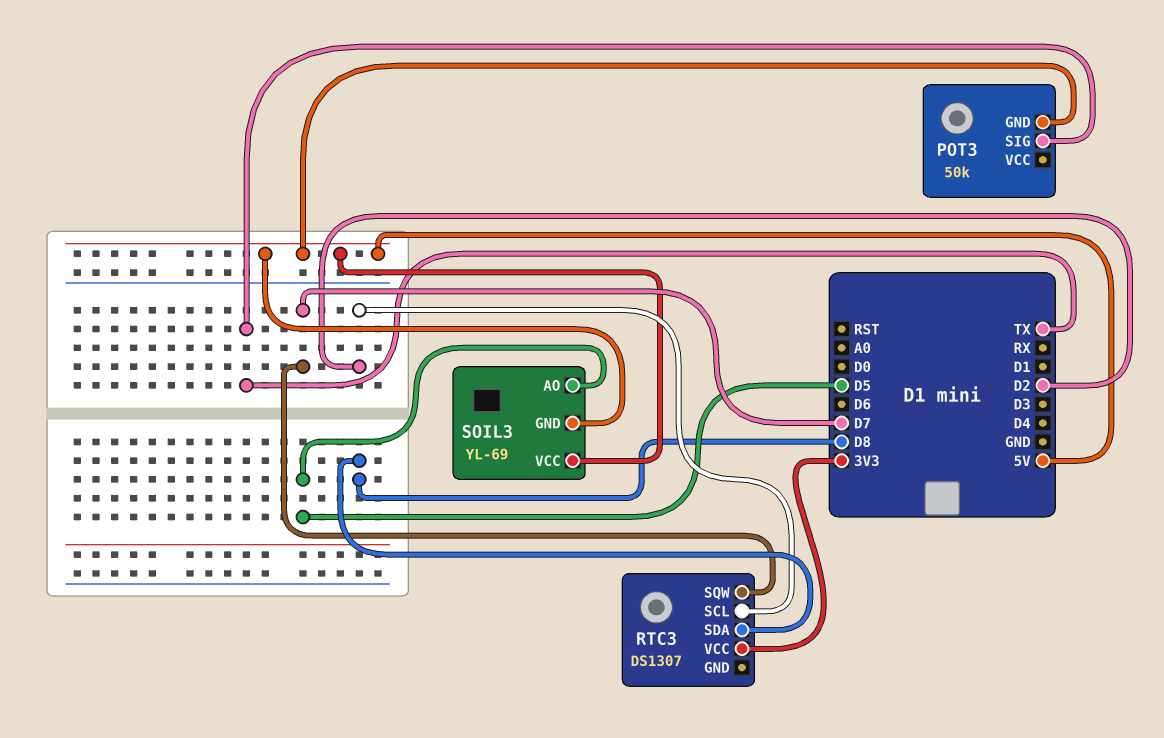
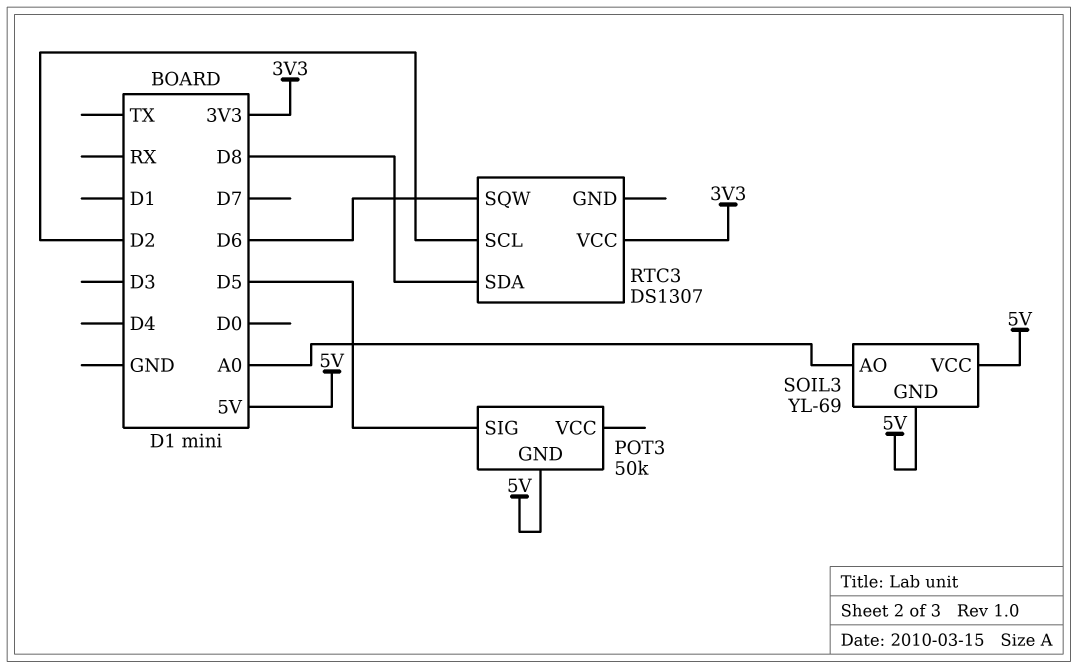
POT3 pin SIG: TX -> D5
RTC3 pin SQW: D7 -> D6
SOIL3 pin AO: D5 -> A0

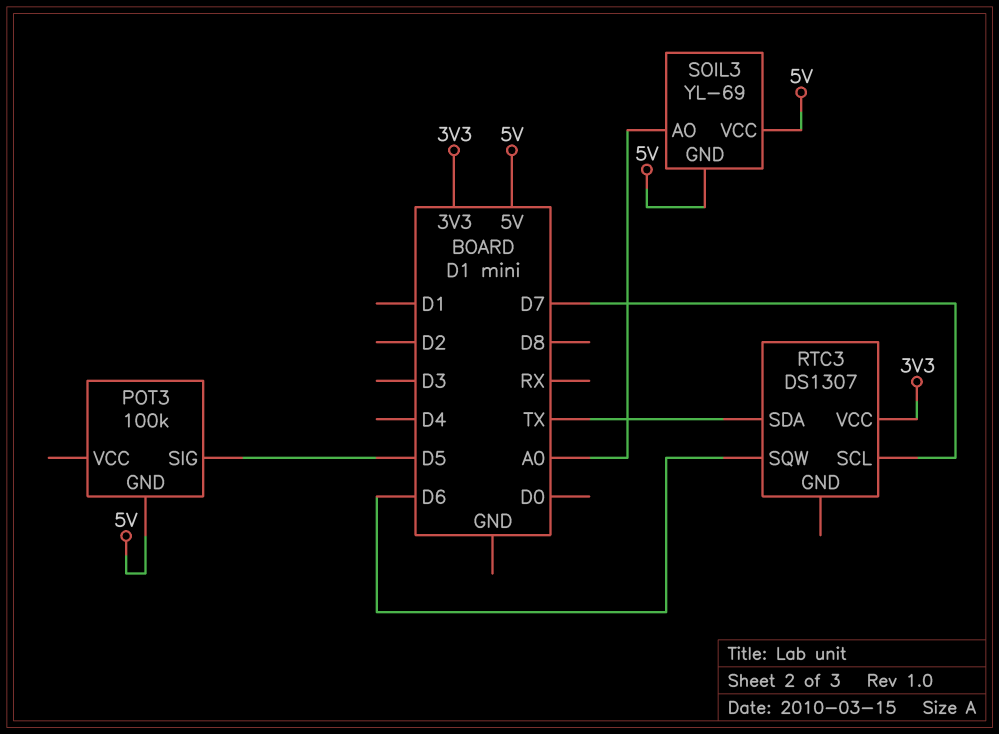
POT3: 50k -> 100k
RTC3 pin SCL: D2 -> D7
RTC3 pin SDA: D8 -> TX

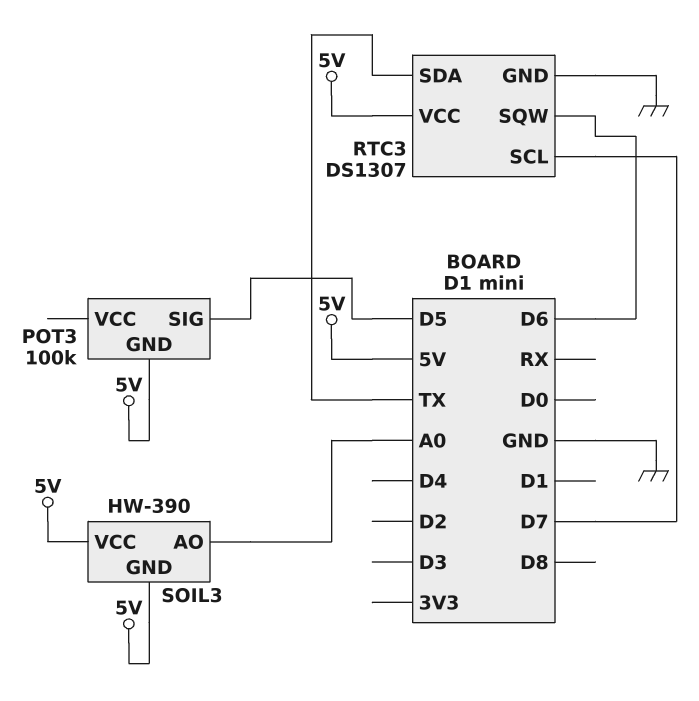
RTC3 pin GND: none -> GND
RTC3 pin VCC: 3V3 -> 5V
SOIL3: YL-69 -> HW-390

